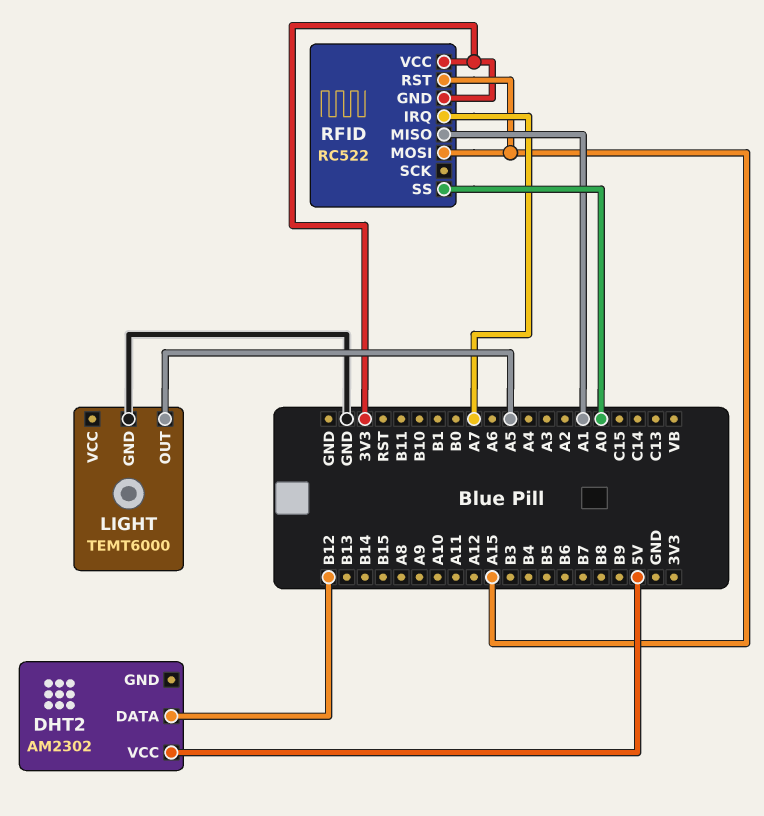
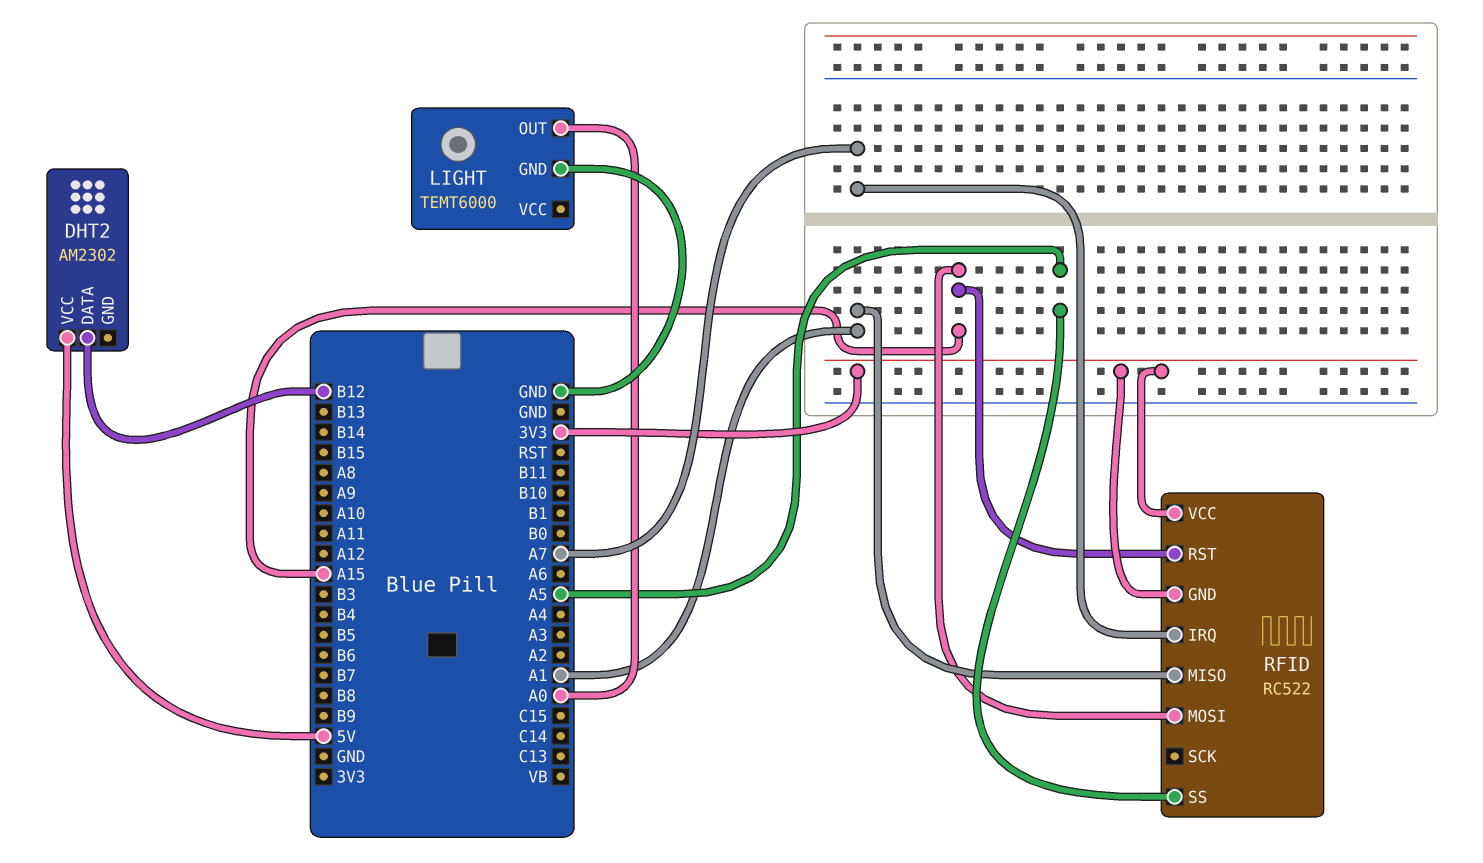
LIGHT pin OUT: A5 -> A0
RFID pin SS: A0 -> A5

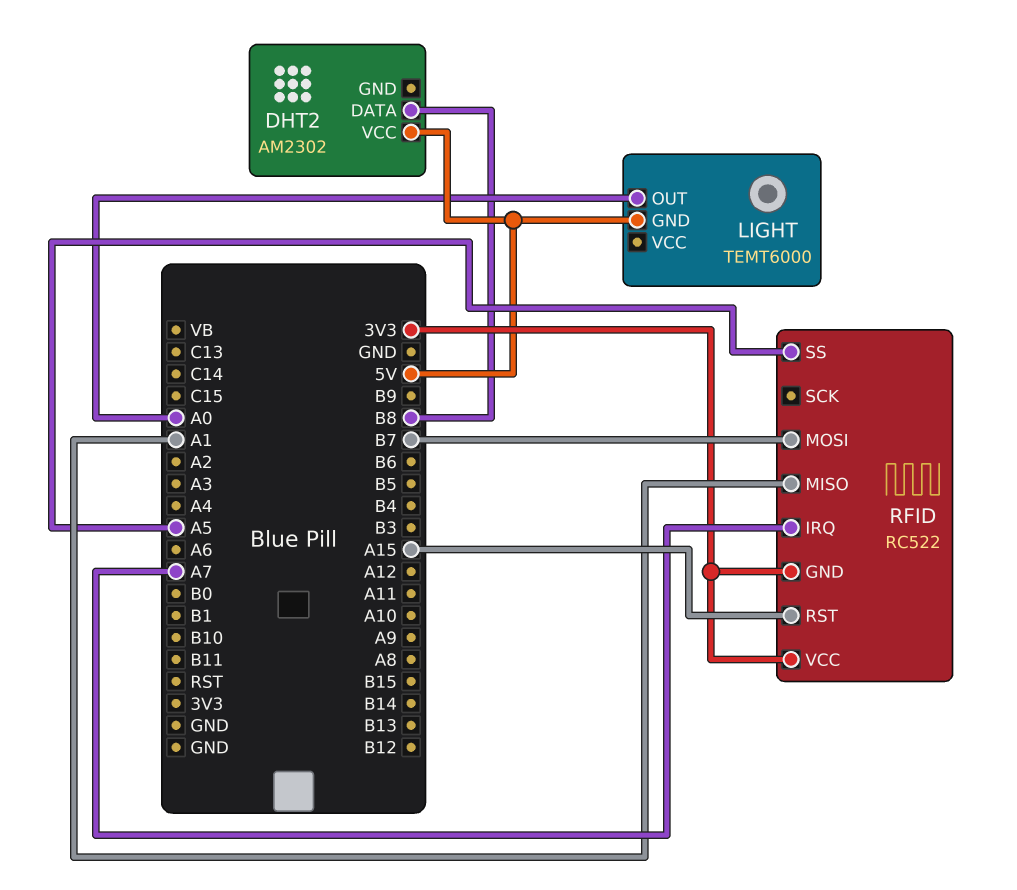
DHT2 pin DATA: B12 -> B8
LIGHT pin GND: GND -> 5V
RFID pin MOSI: A15 -> B7

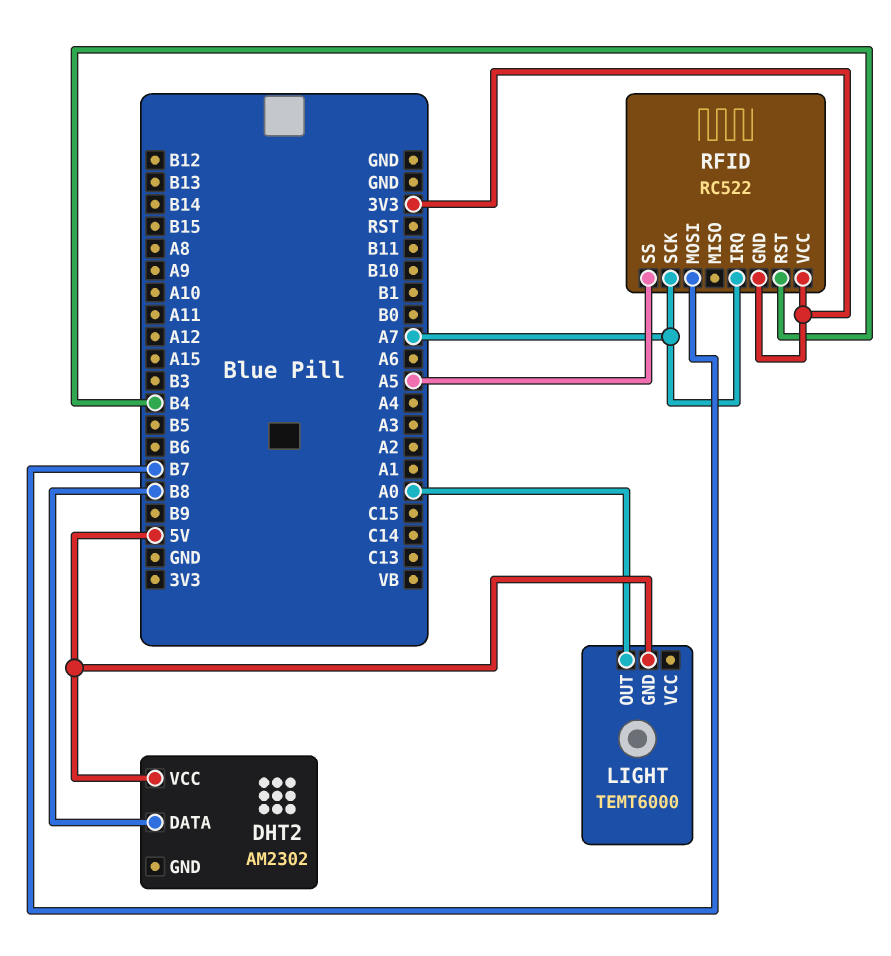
RFID pin MISO: A1 -> none
RFID pin RST: A15 -> B4
RFID pin SCK: none -> A7

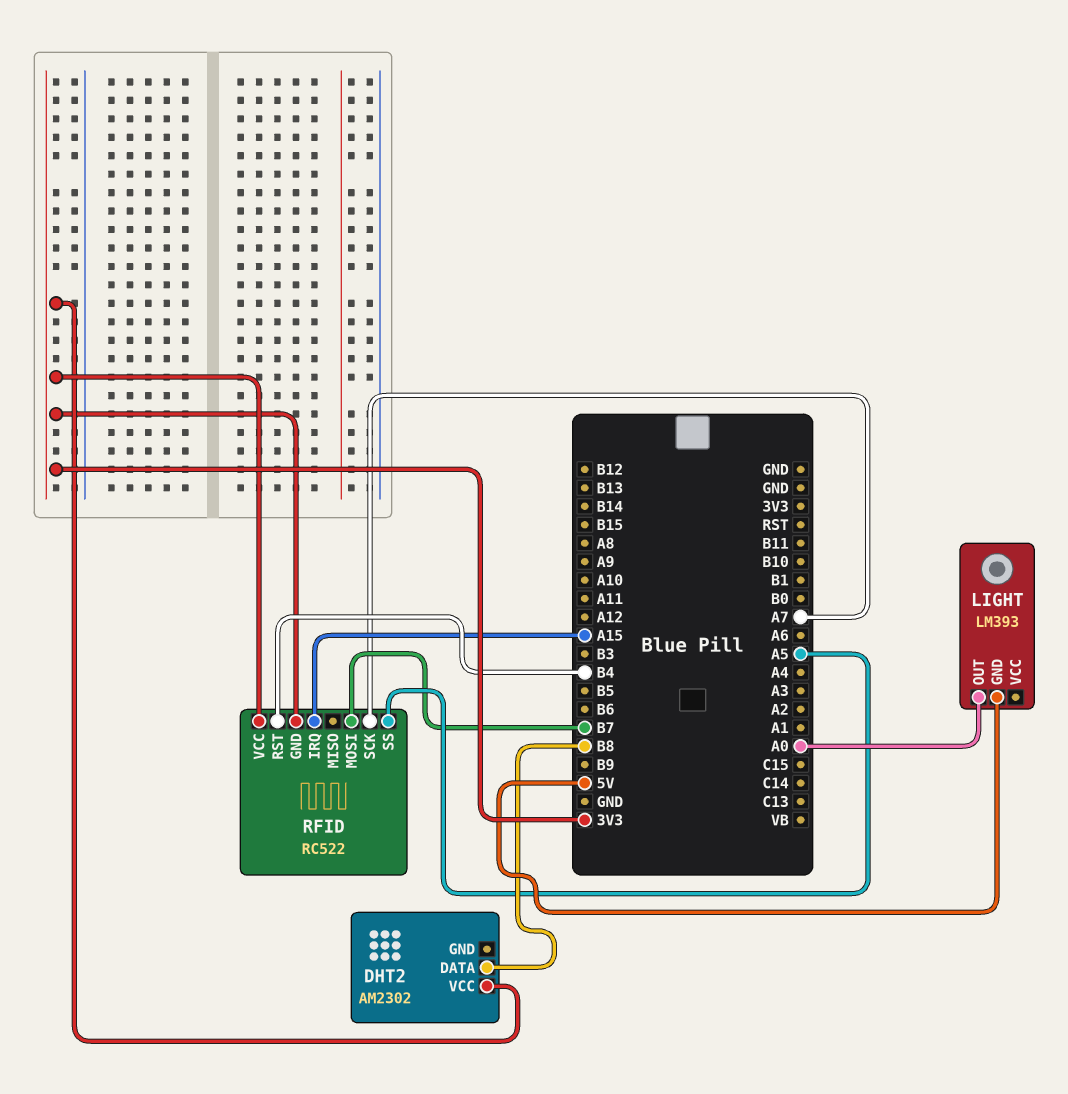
DHT2 pin VCC: 5V -> 3V3
LIGHT: TEMT6000 -> LM393
RFID pin IRQ: A7 -> A15

